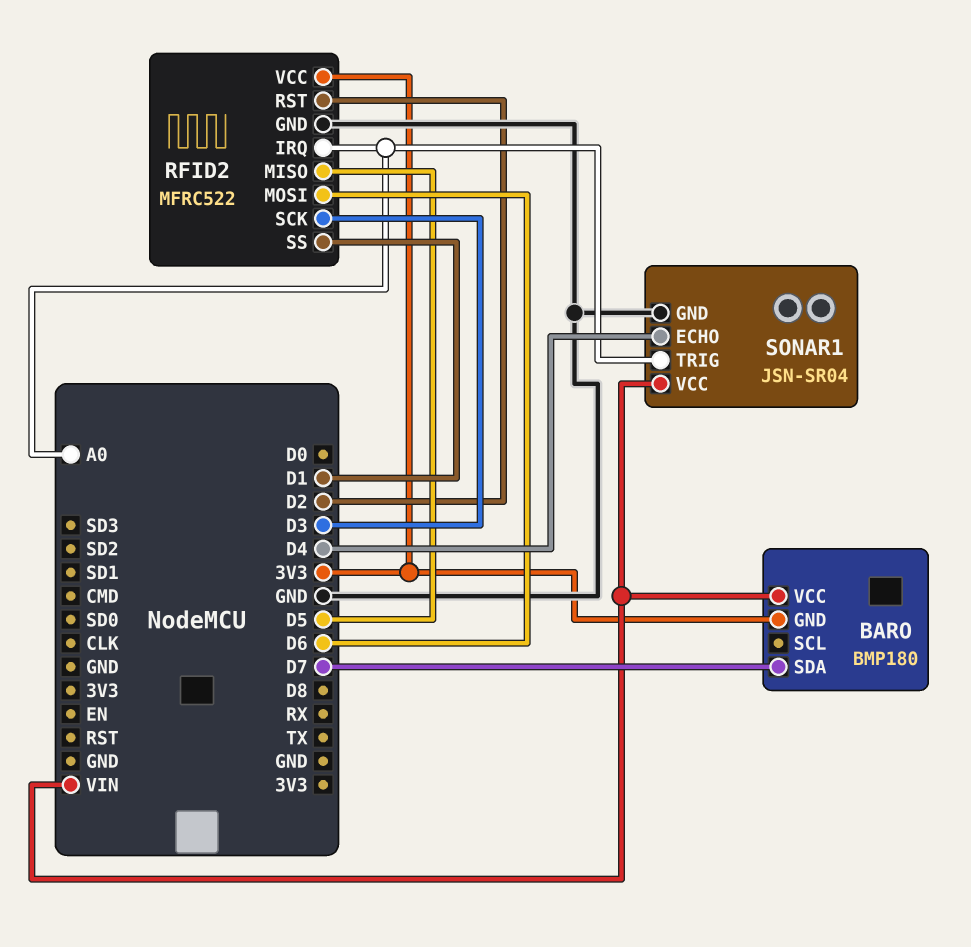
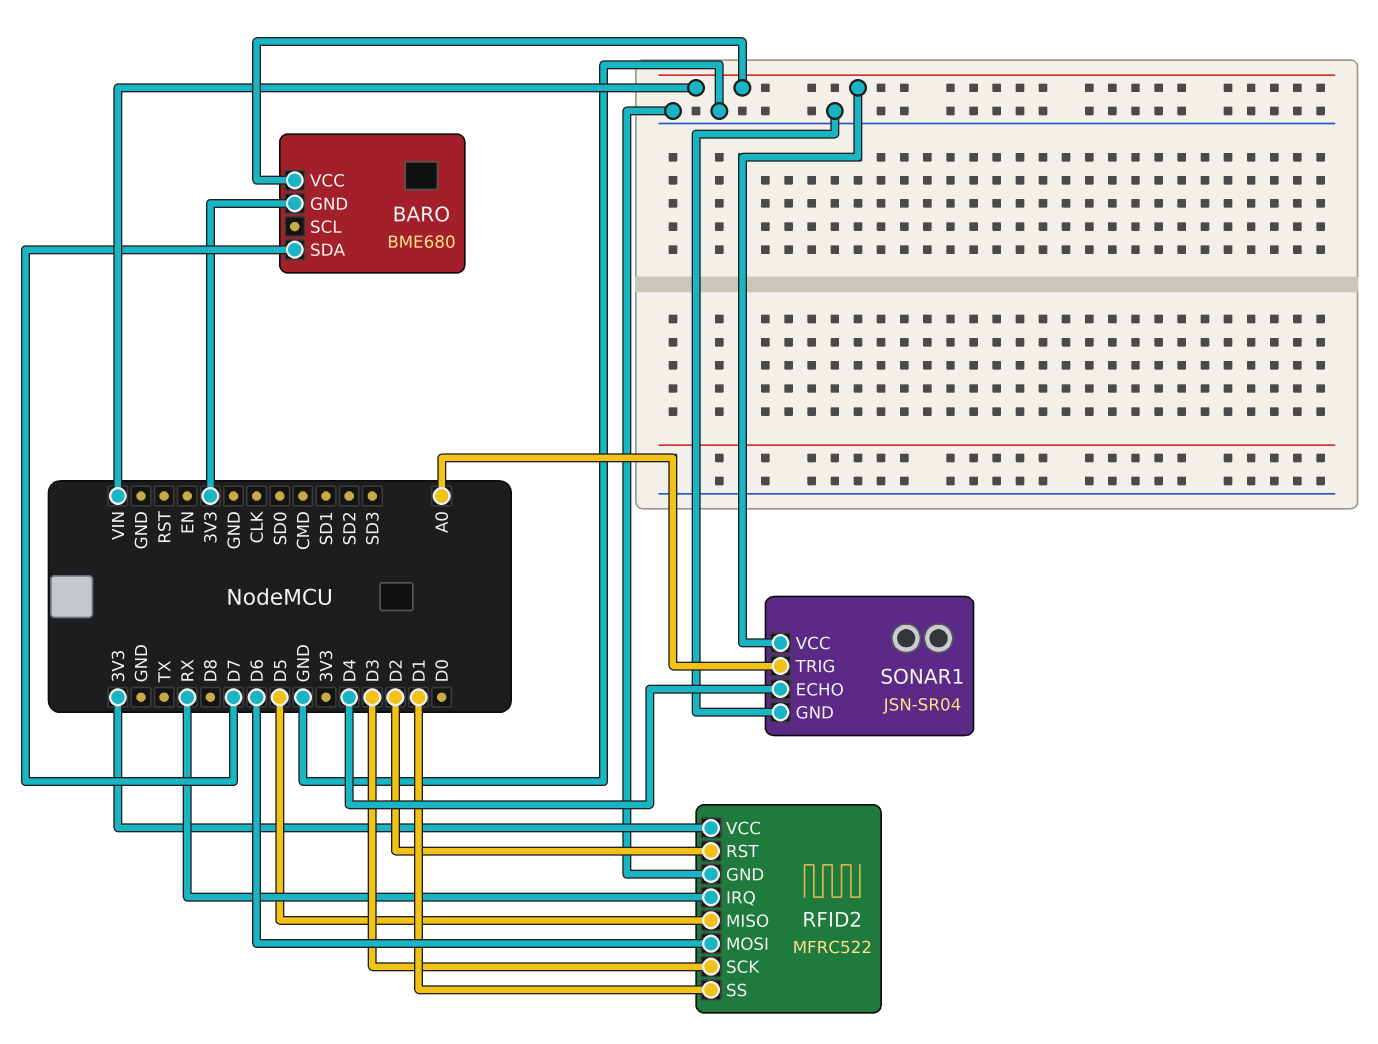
BARO: BMP180 -> BME680
RFID2 pin IRQ: A0 -> RX

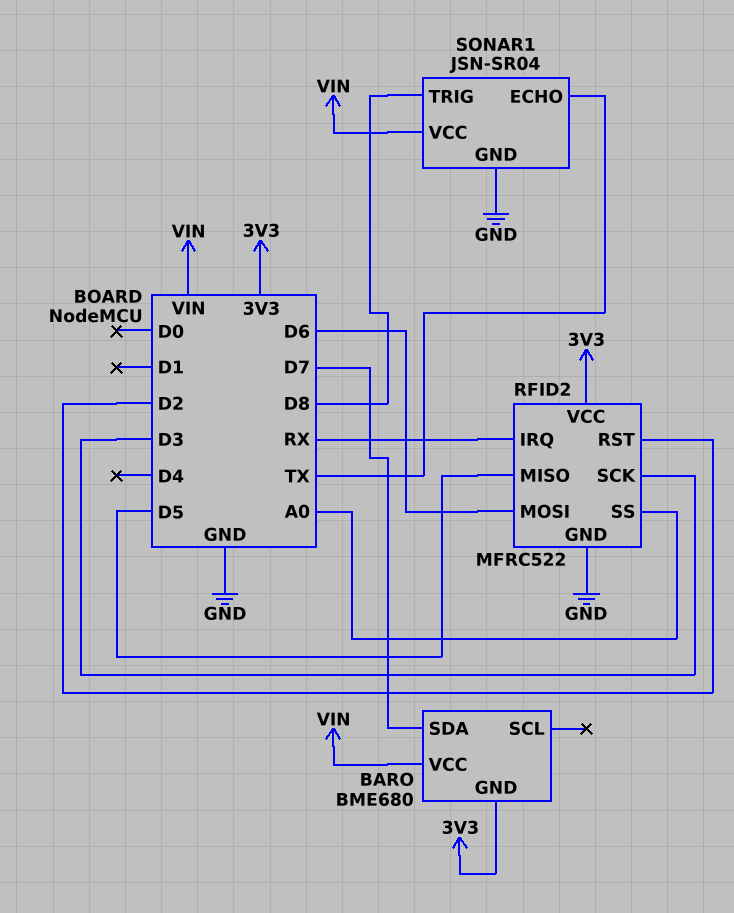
RFID2 pin SS: D1 -> A0
SONAR1 pin ECHO: D4 -> TX
SONAR1 pin TRIG: A0 -> D8

